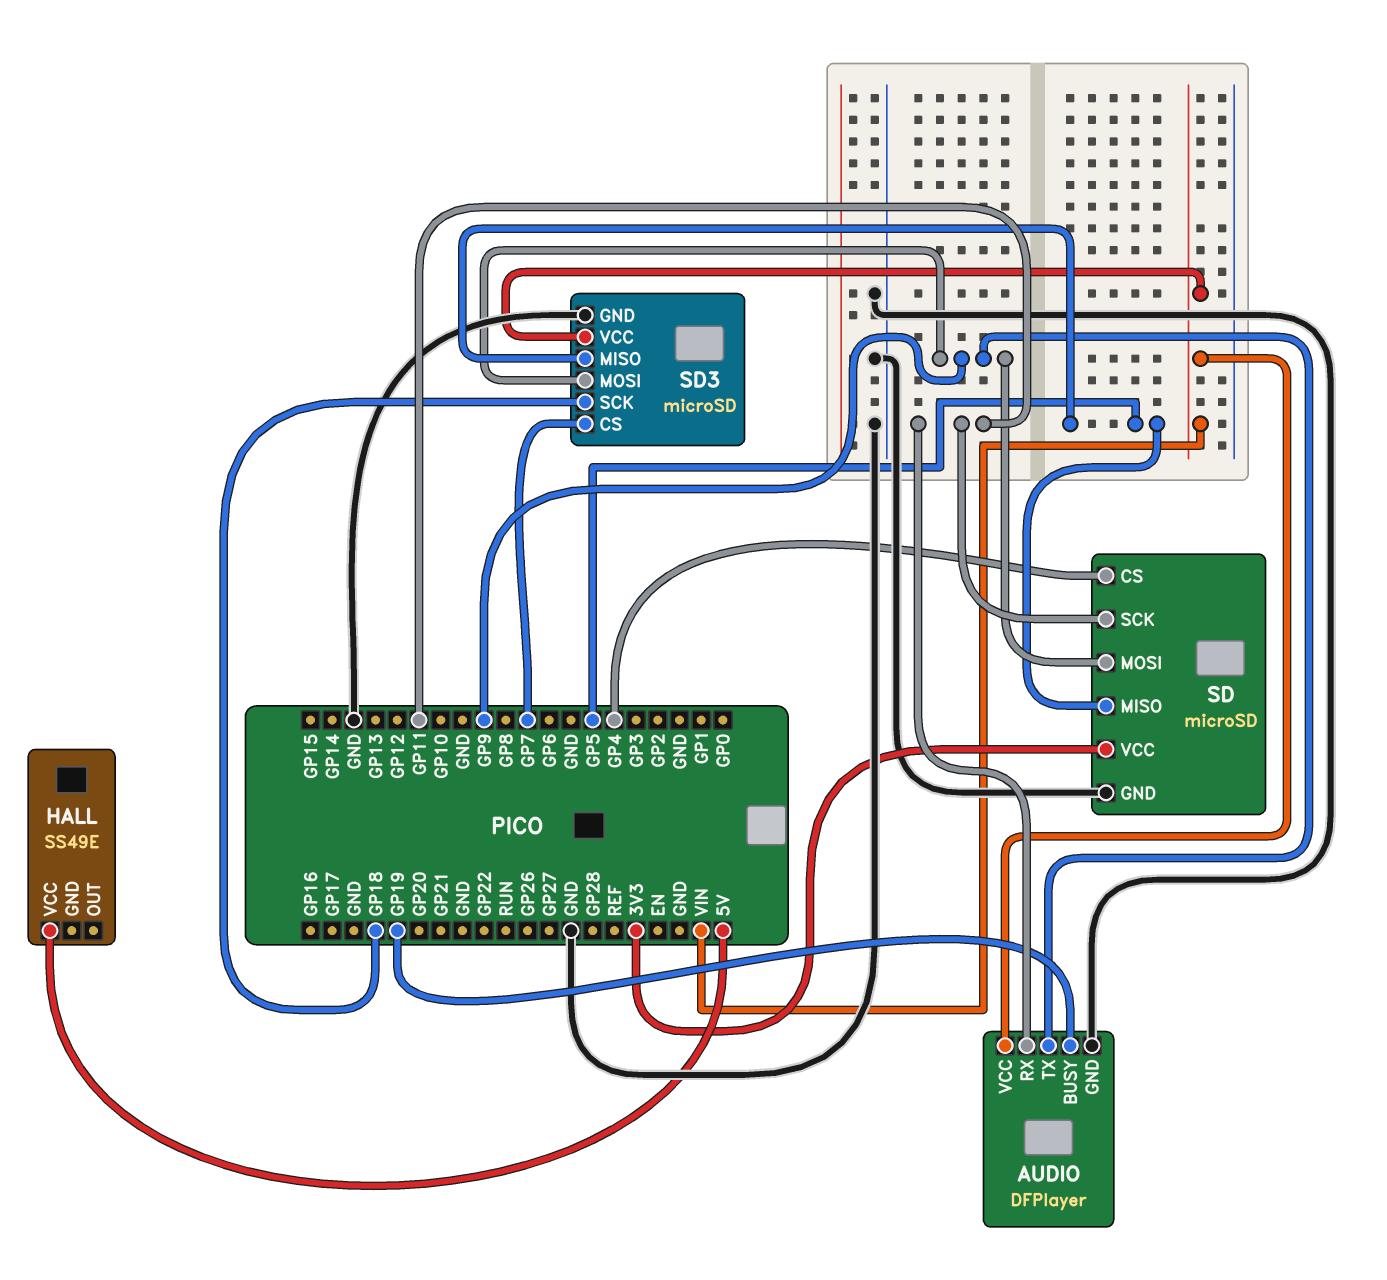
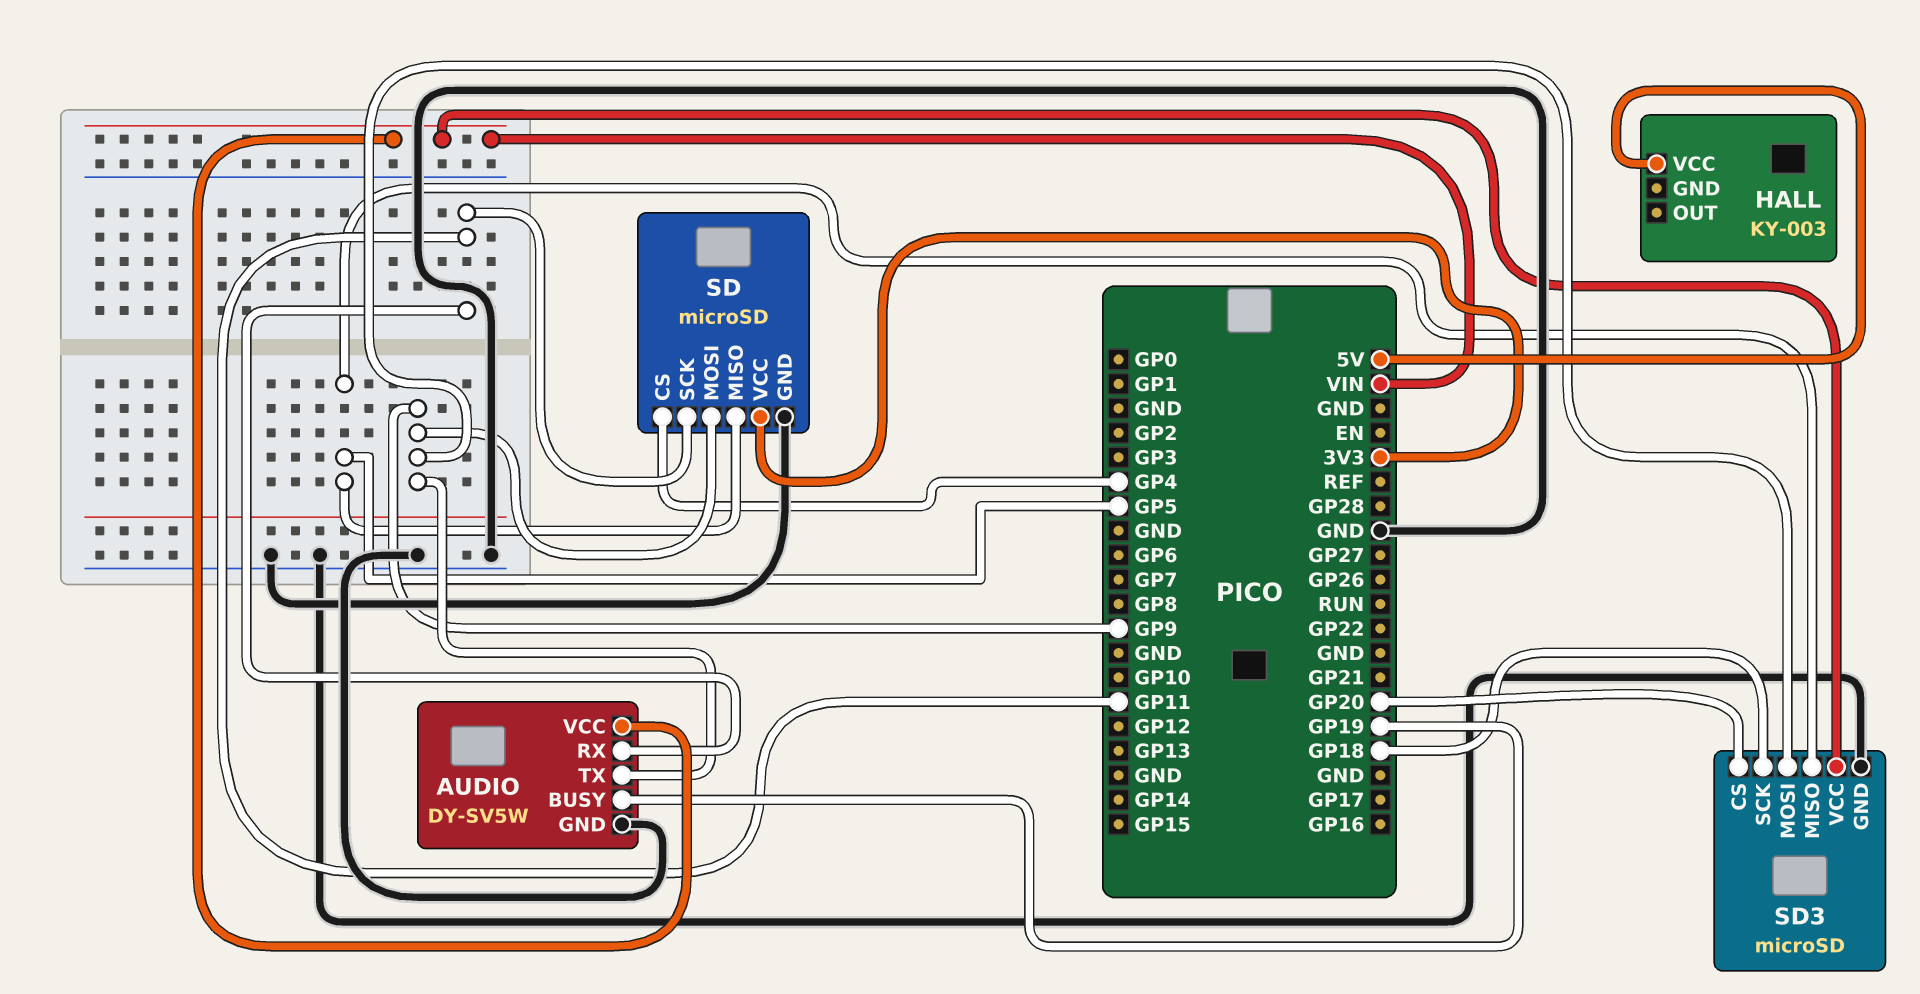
AUDIO: DFPlayer -> DY-SV5W
HALL: SS49E -> KY-003
SD3 pin CS: GP7 -> GP20

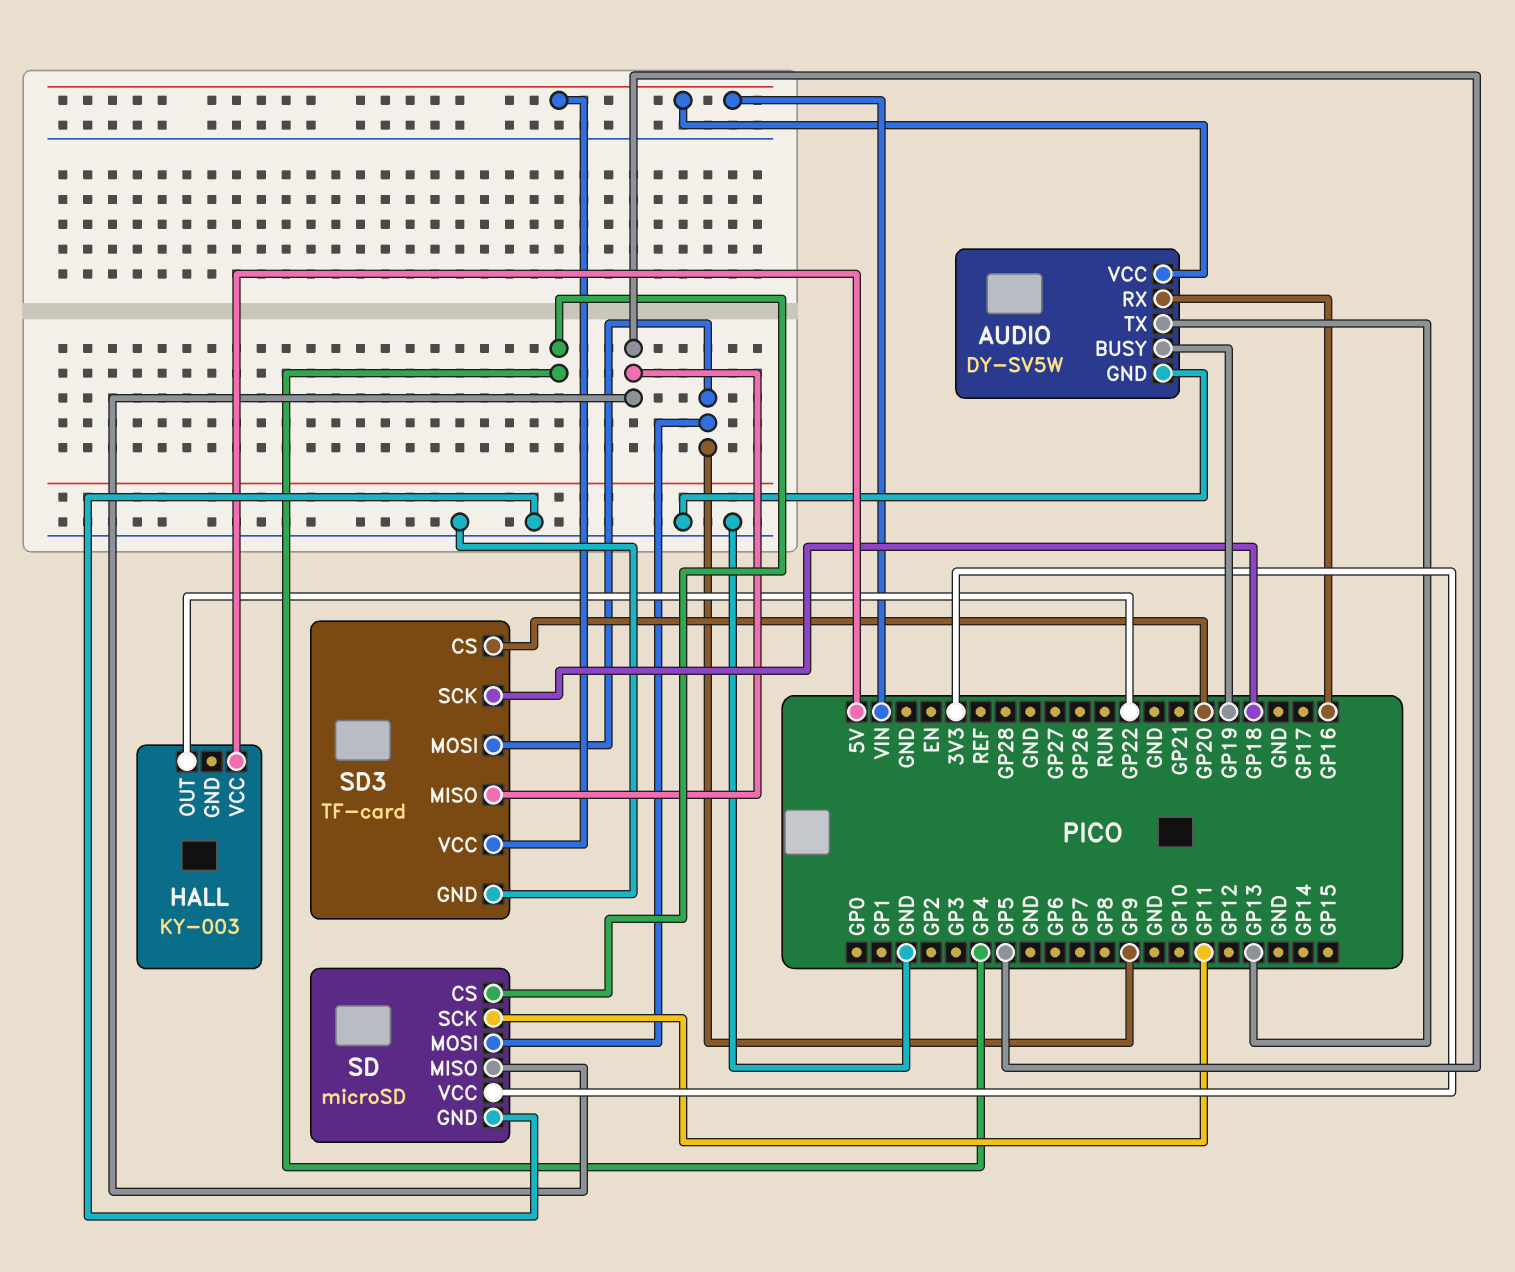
AUDIO pin RX: GP11 -> GP16
AUDIO pin TX: GP9 -> GP13
HALL pin OUT: none -> GP22
SD3: microSD -> TF-card

